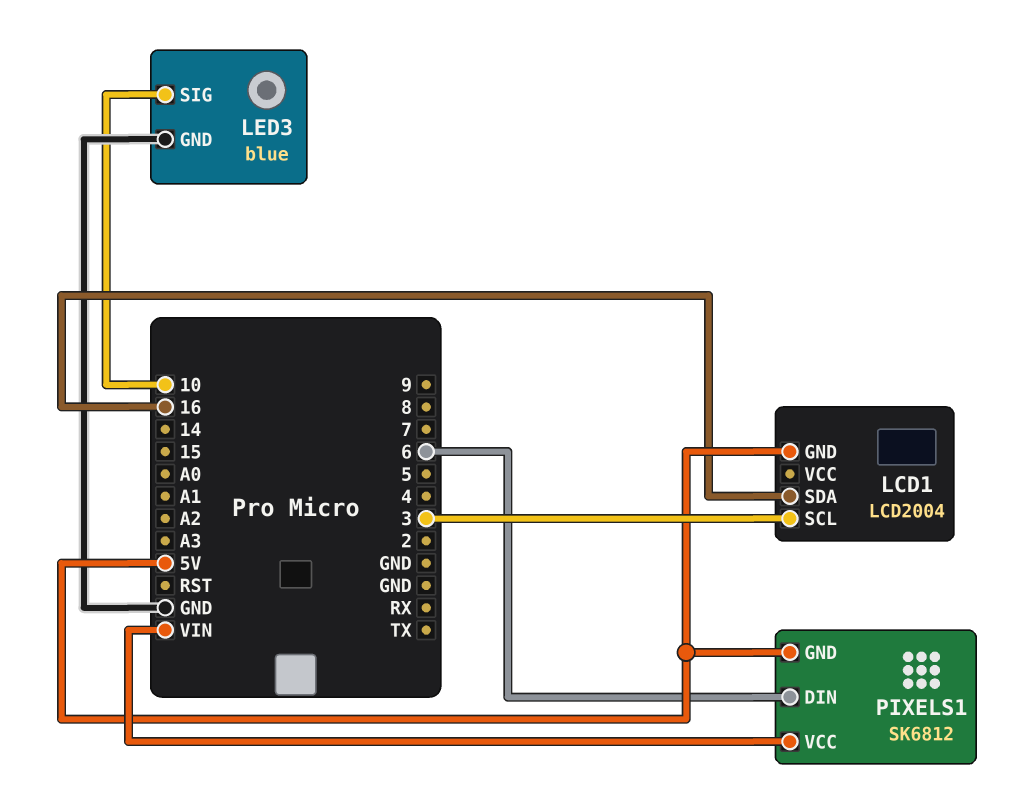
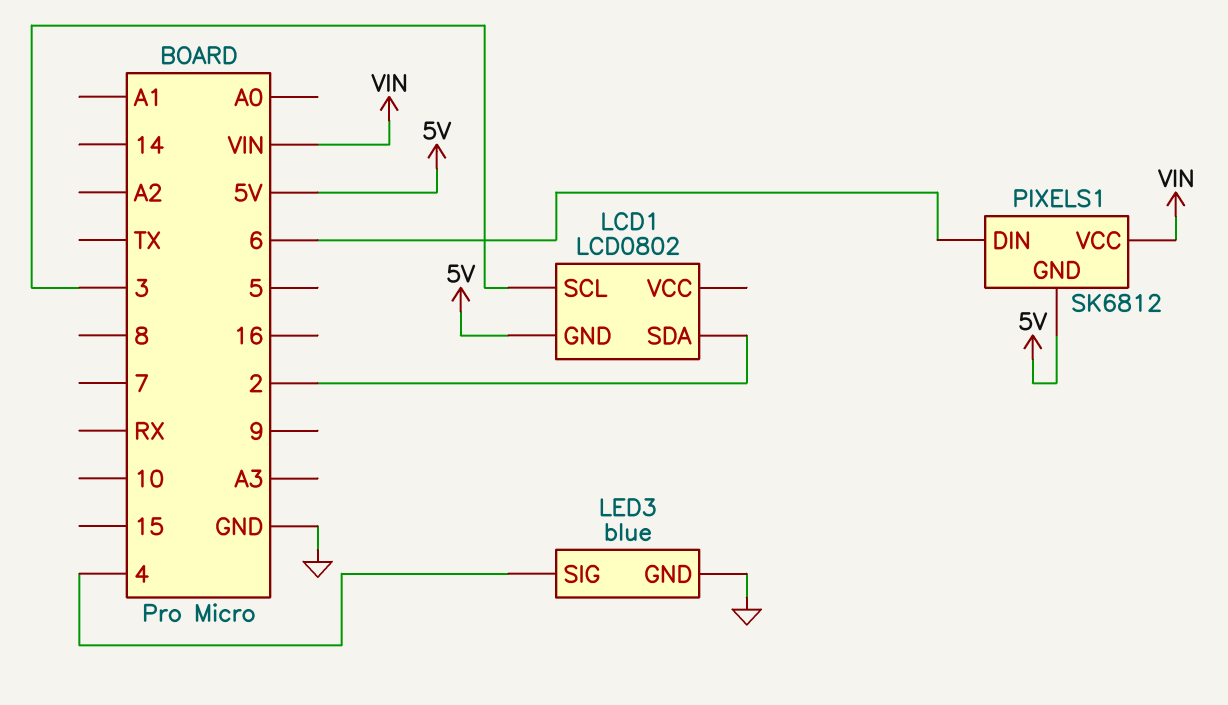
LCD1: LCD2004 -> LCD0802
LCD1 pin SDA: 16 -> 2
LED3 pin SIG: 10 -> 4

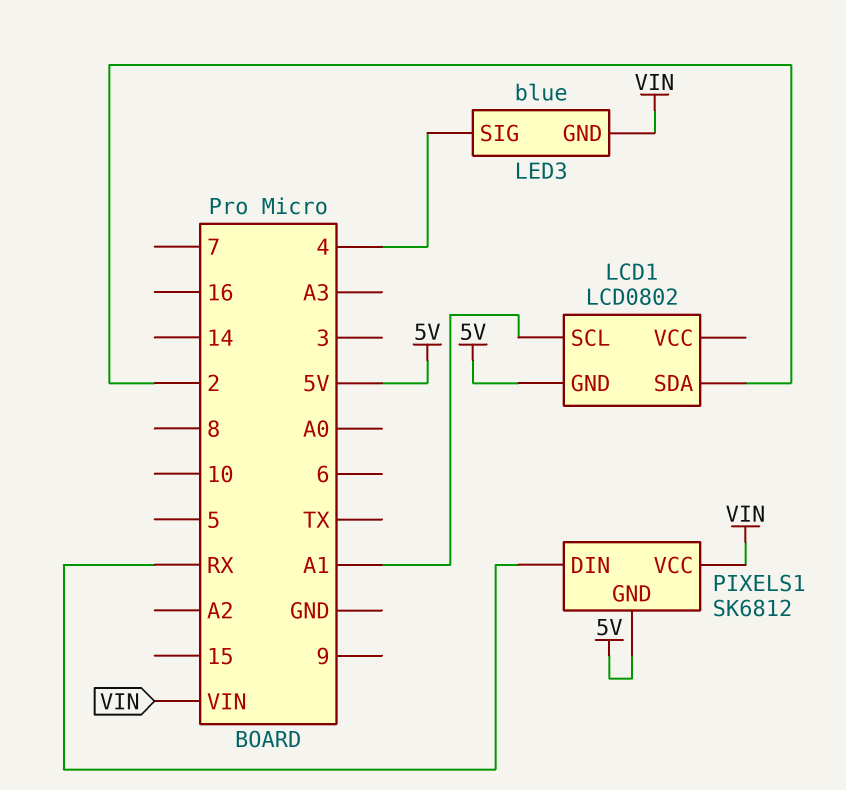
LCD1 pin SCL: 3 -> A1
LED3 pin GND: GND -> VIN
PIXELS1 pin DIN: 6 -> RX

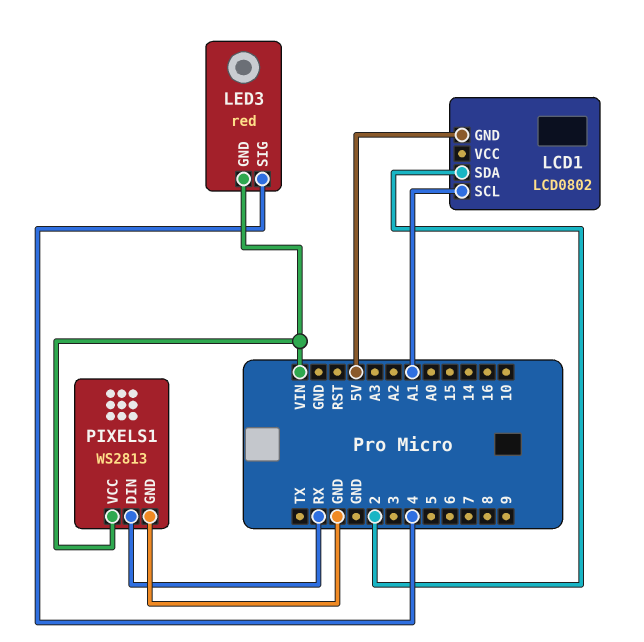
LED3: blue -> red
PIXELS1: SK6812 -> WS2813
PIXELS1 pin GND: 5V -> GND

